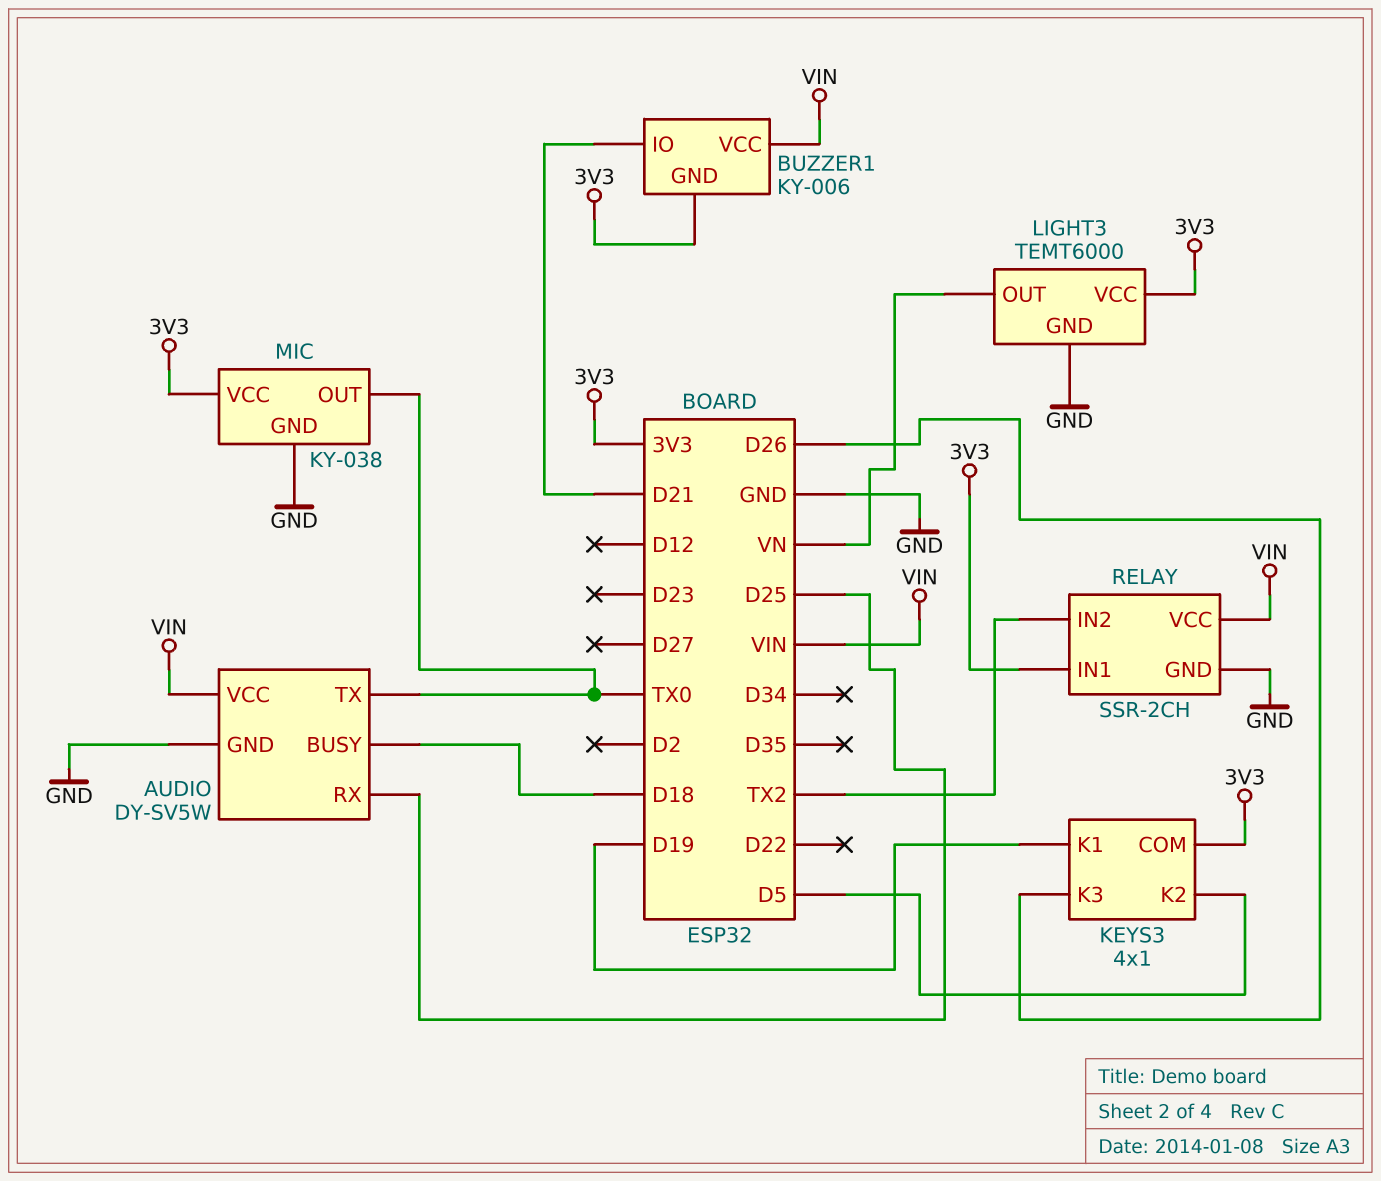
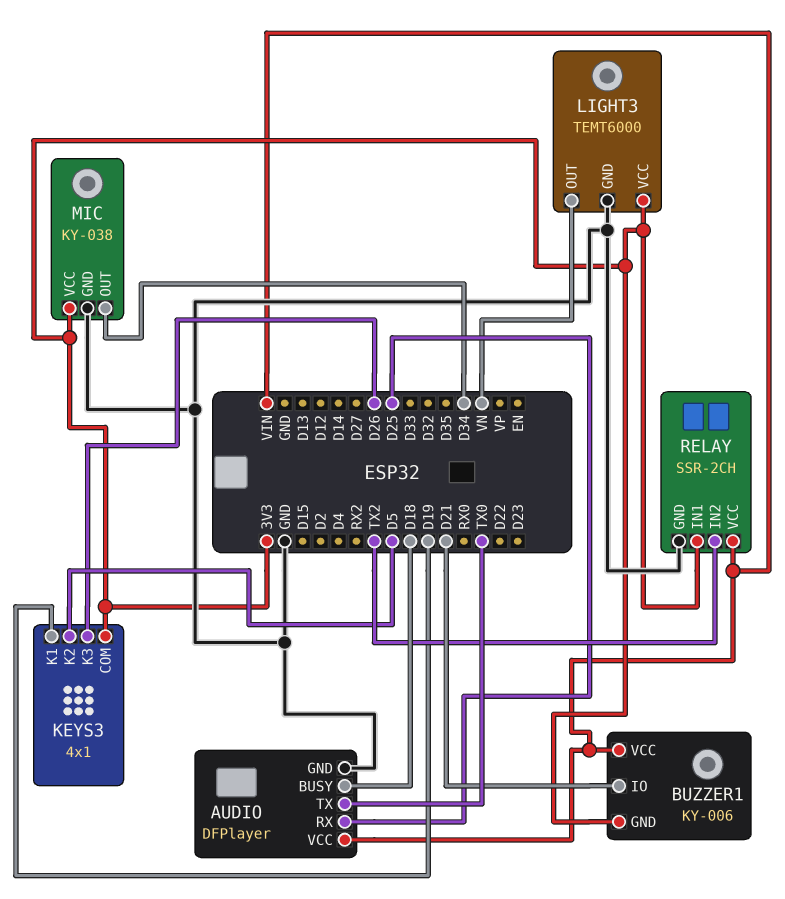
AUDIO: DY-SV5W -> DFPlayer
MIC pin OUT: TX0 -> D34

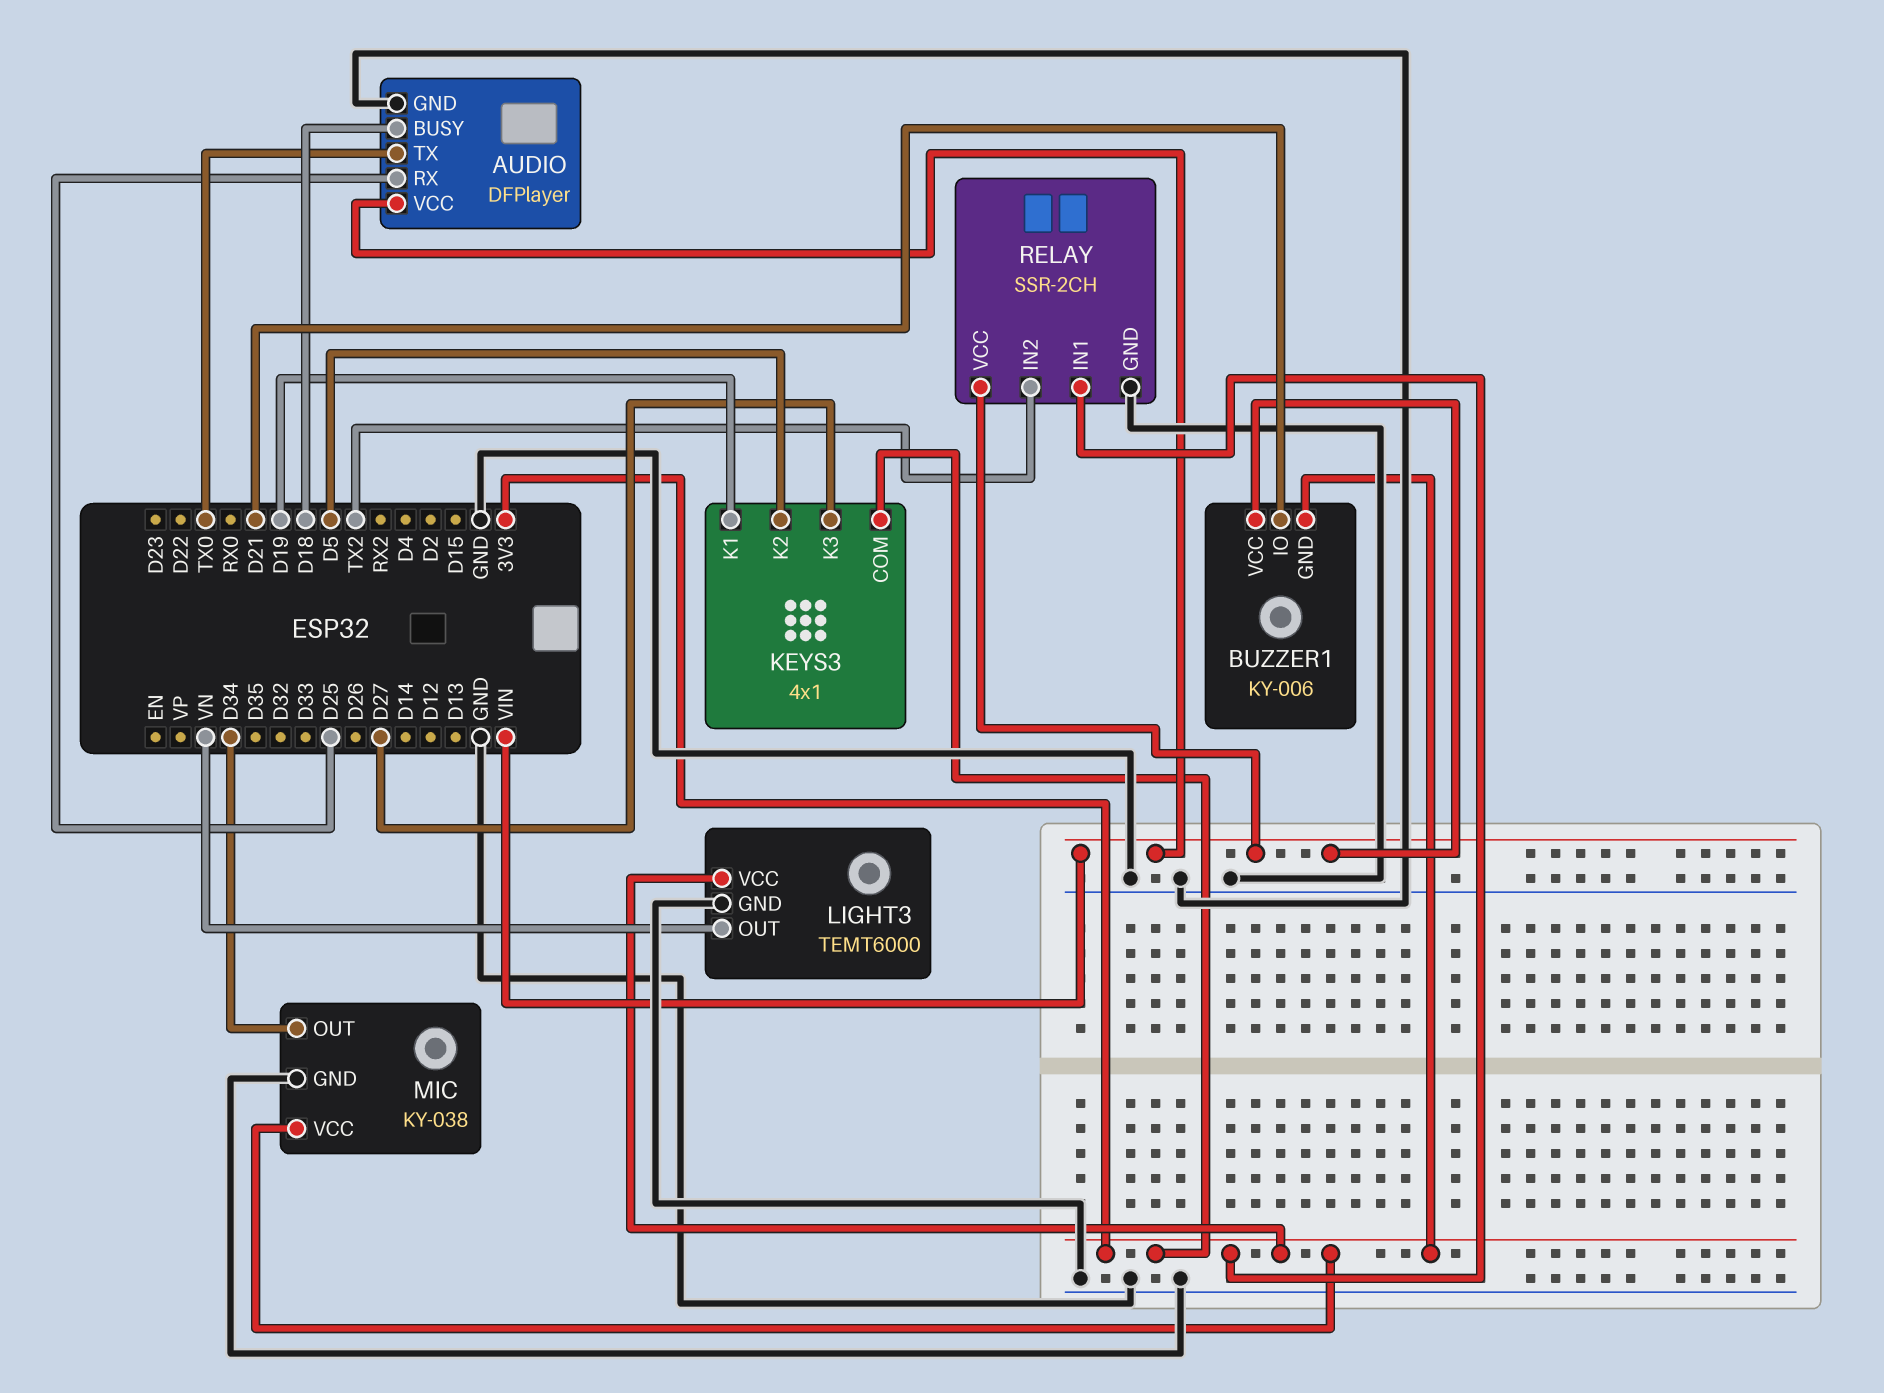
KEYS3 pin K3: D26 -> D27

